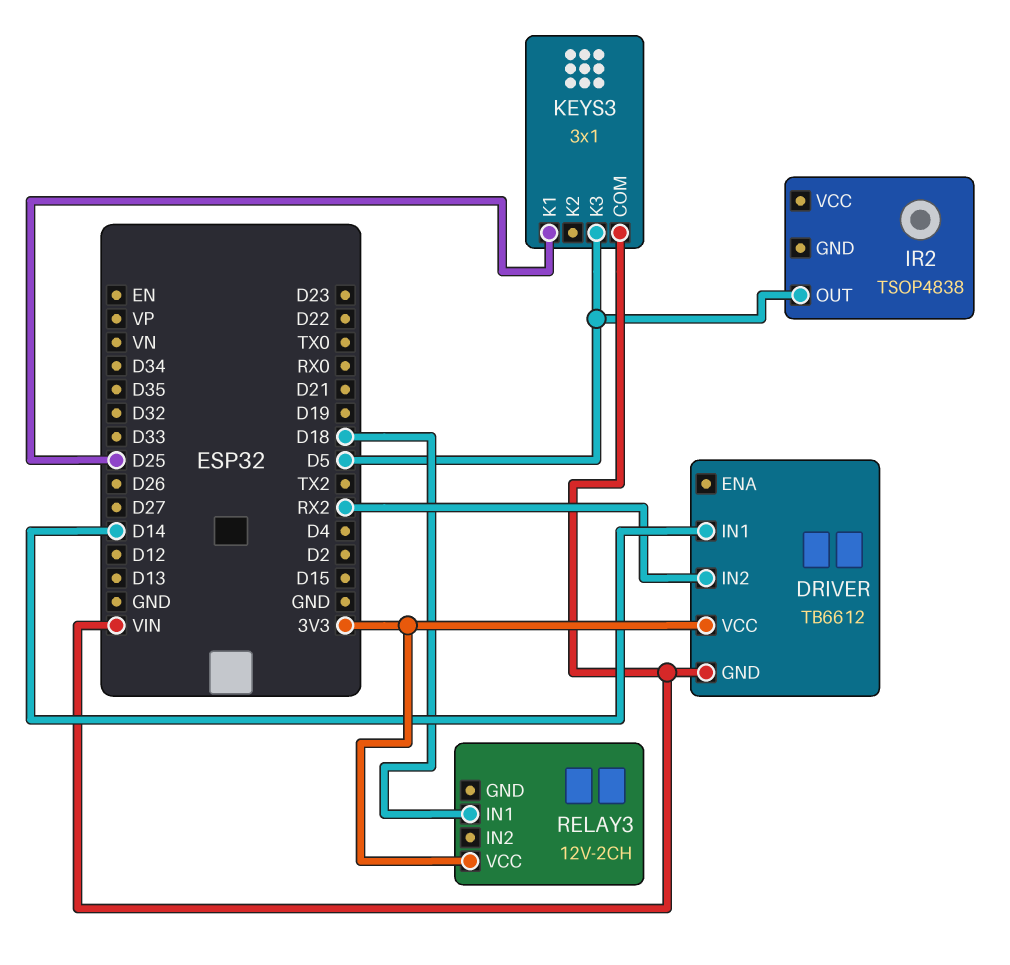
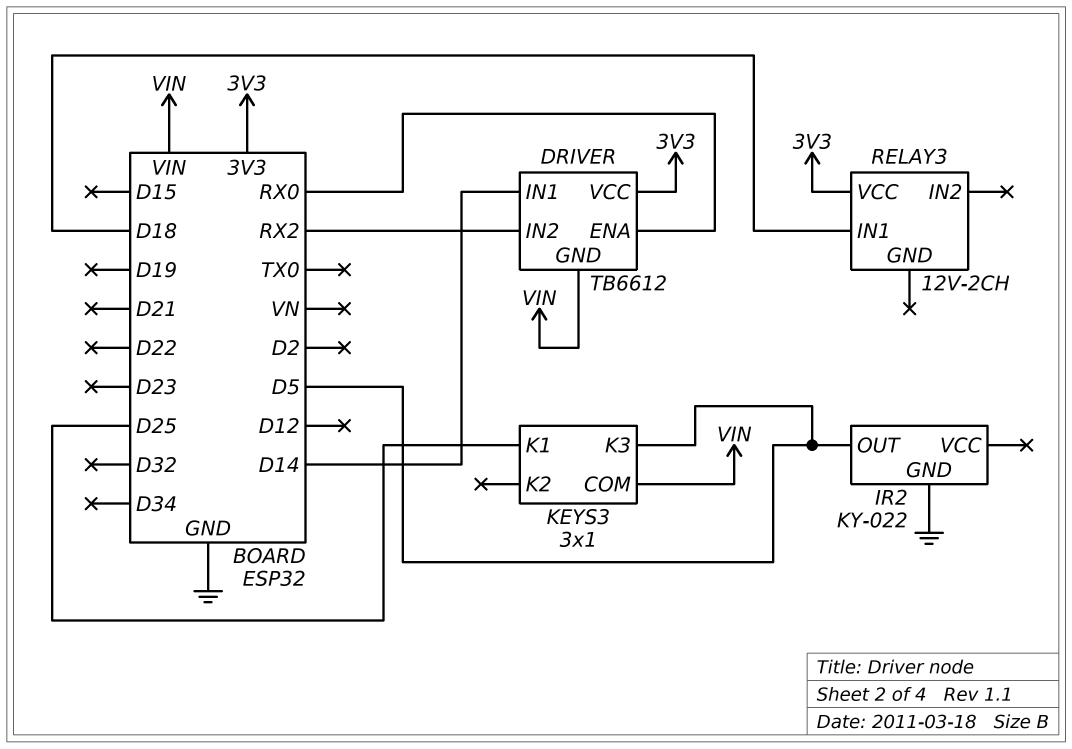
DRIVER pin ENA: none -> RX0
IR2: TSOP4838 -> KY-022
IR2 pin GND: none -> GND

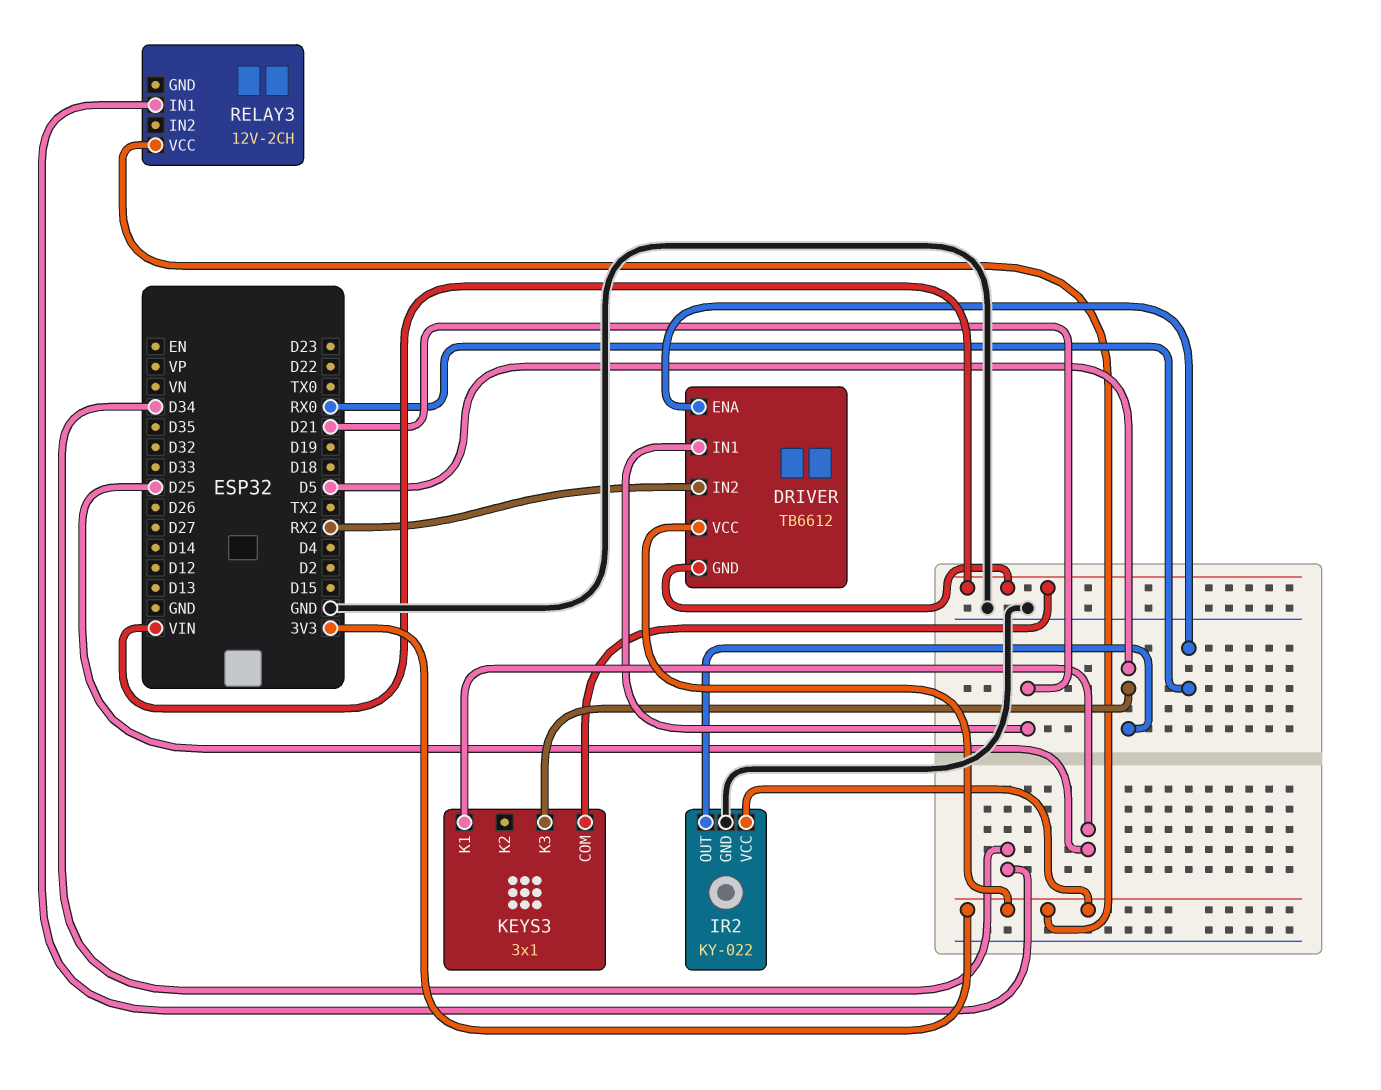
DRIVER pin IN1: D14 -> D21
IR2 pin VCC: none -> 3V3
RELAY3 pin IN1: D18 -> D34

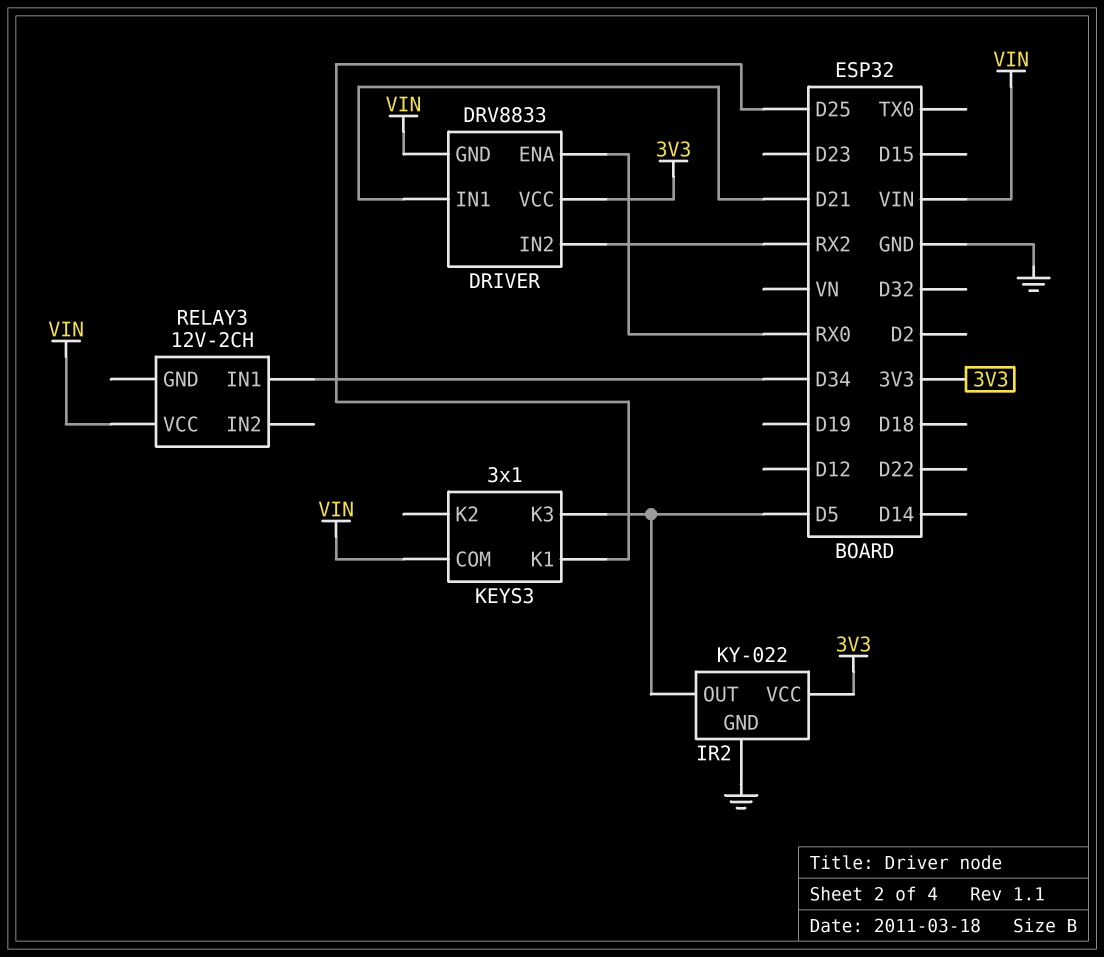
DRIVER: TB6612 -> DRV8833
RELAY3 pin VCC: 3V3 -> VIN

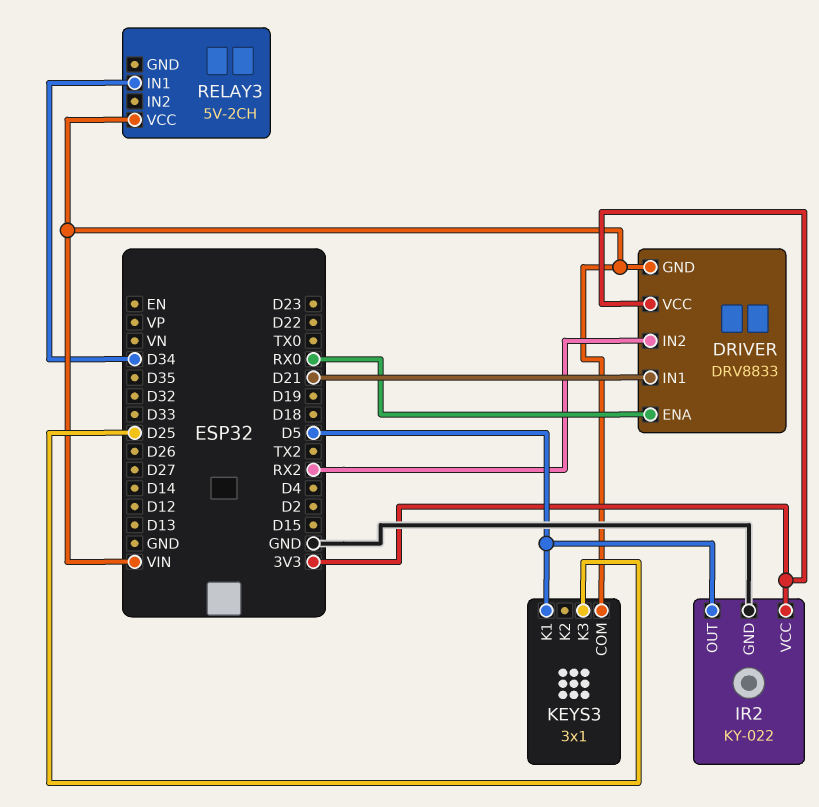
KEYS3 pin K1: D25 -> D5
KEYS3 pin K3: D5 -> D25
RELAY3: 12V-2CH -> 5V-2CH

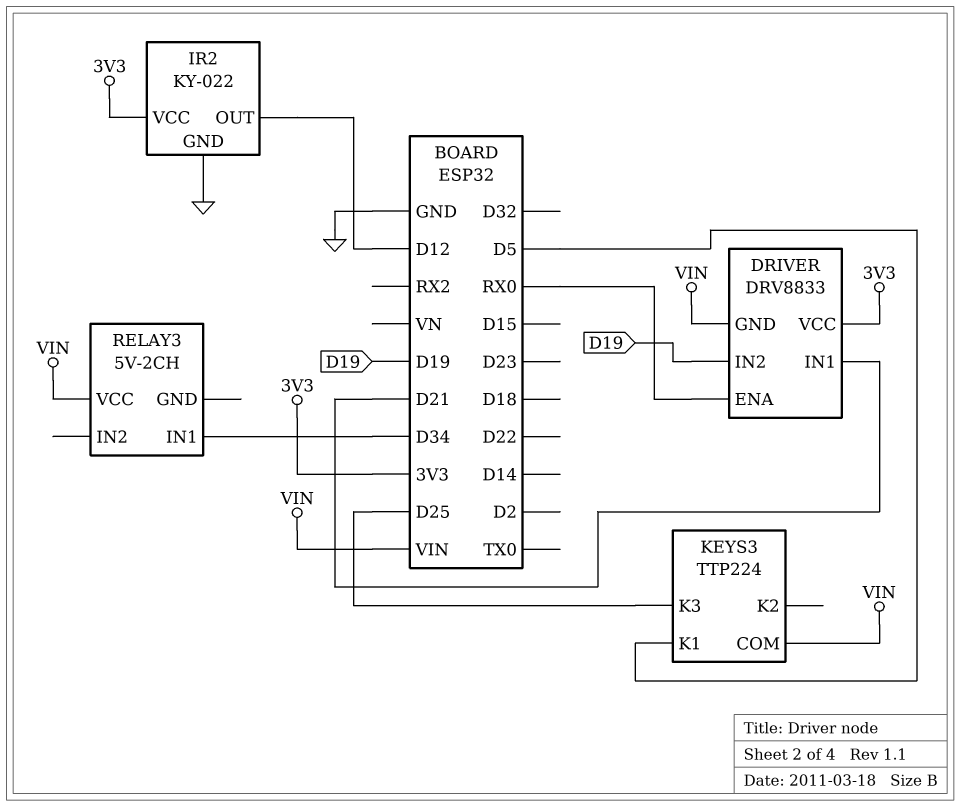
DRIVER pin IN2: RX2 -> D19
IR2 pin OUT: D5 -> D12
KEYS3: 3x1 -> TTP224

